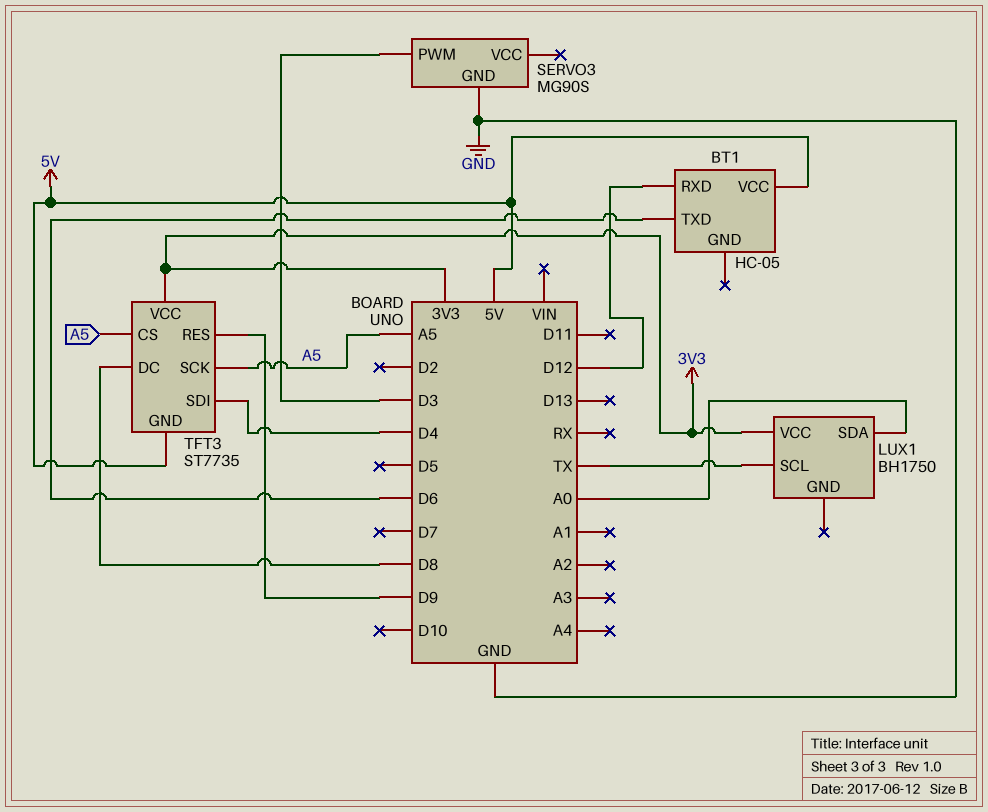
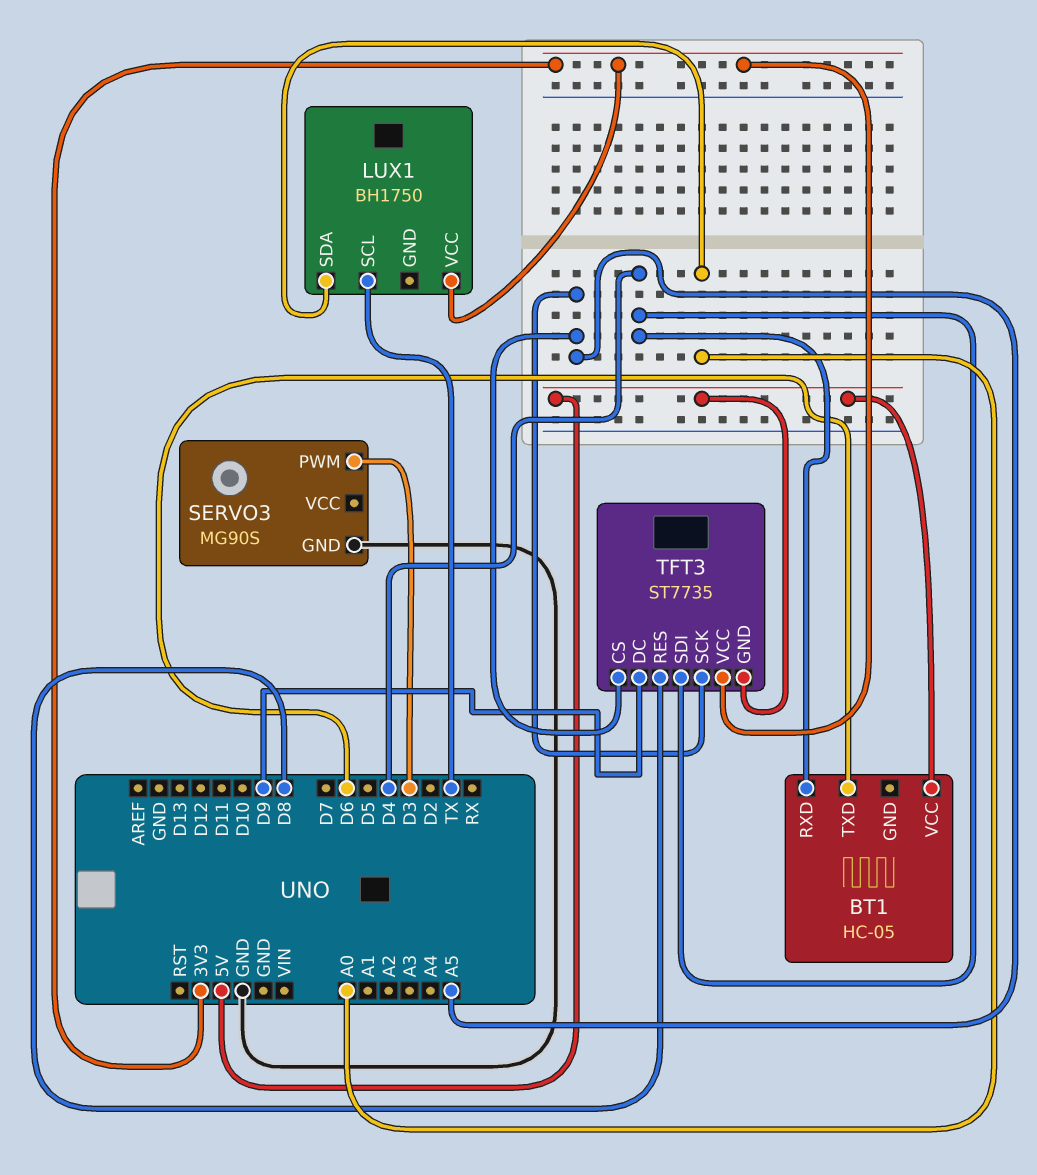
BT1 pin RXD: D12 -> D4
TFT3 pin DC: D8 -> D9
TFT3 pin RES: D9 -> D8

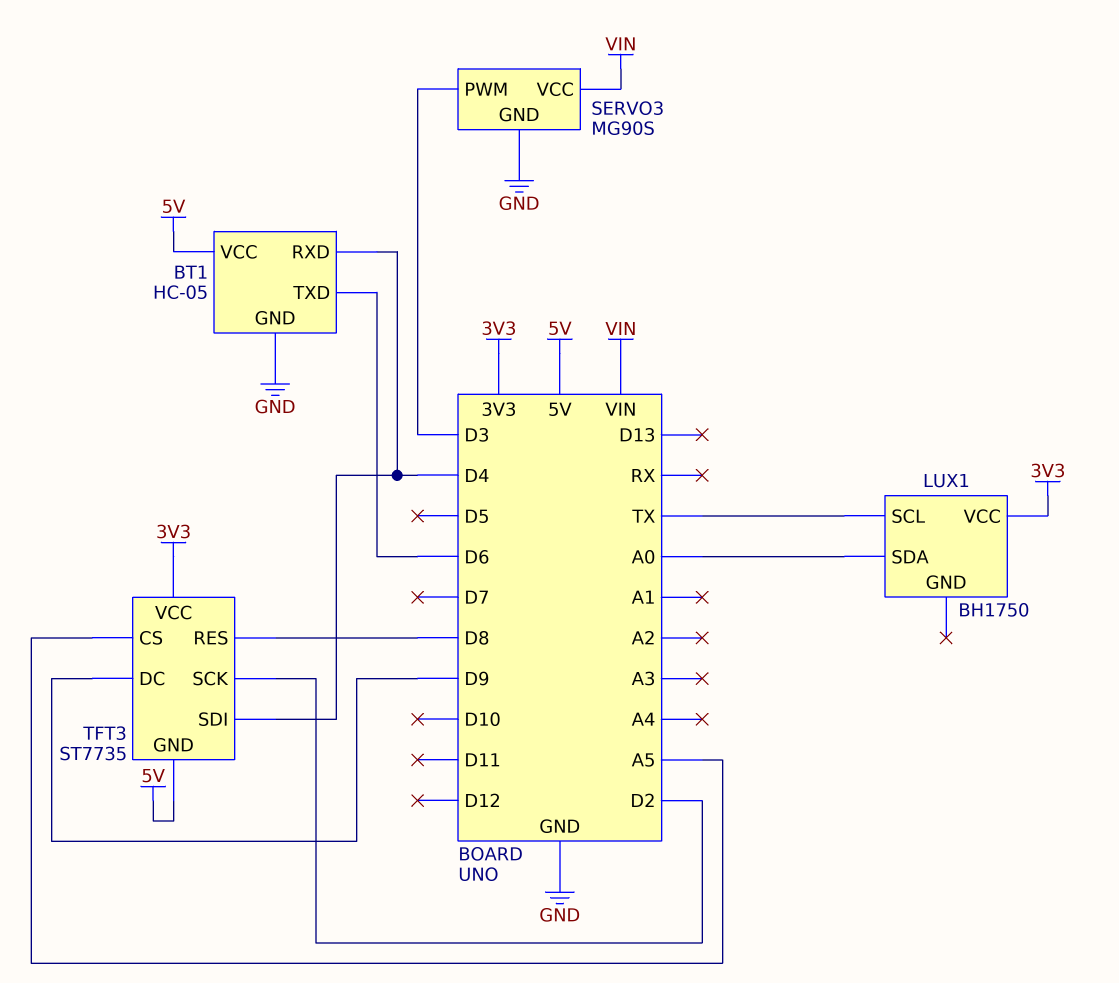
BT1 pin GND: none -> GND
SERVO3 pin VCC: none -> VIN
TFT3 pin SCK: A5 -> D2

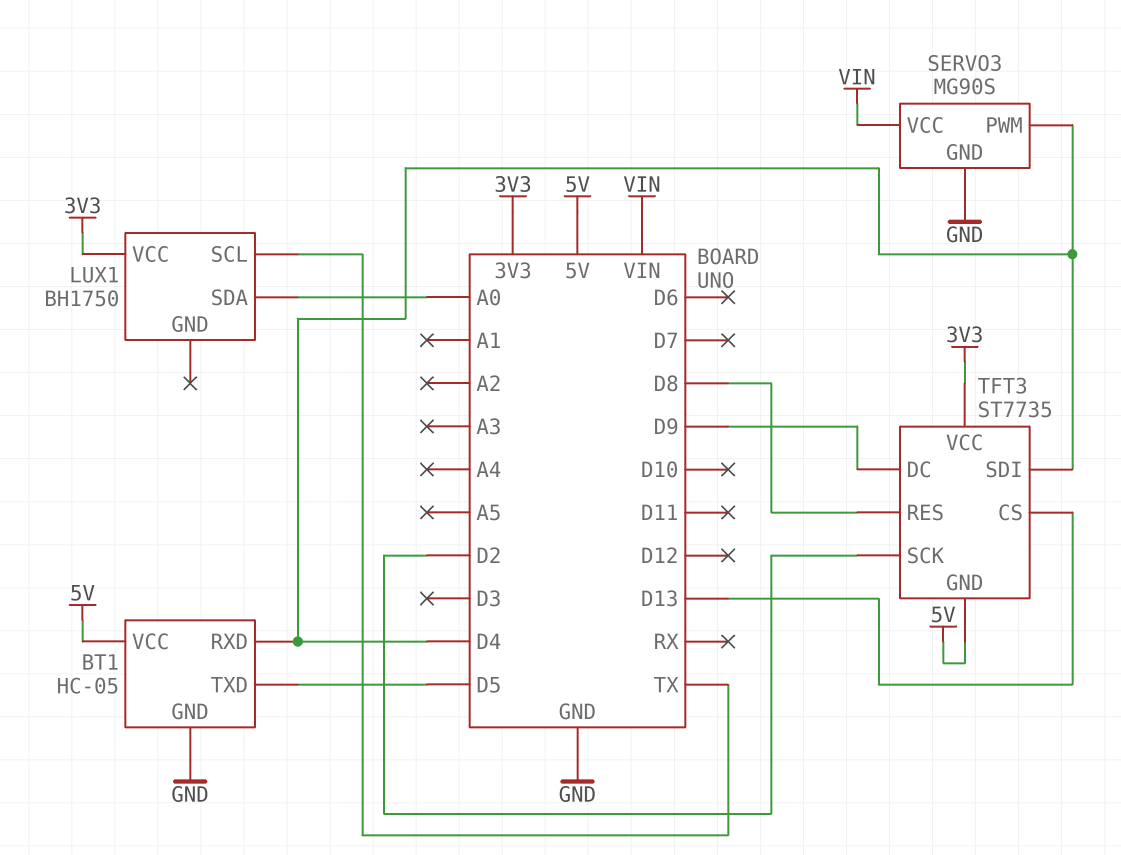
BT1 pin TXD: D6 -> D5
SERVO3 pin PWM: D3 -> D4
TFT3 pin CS: A5 -> D13

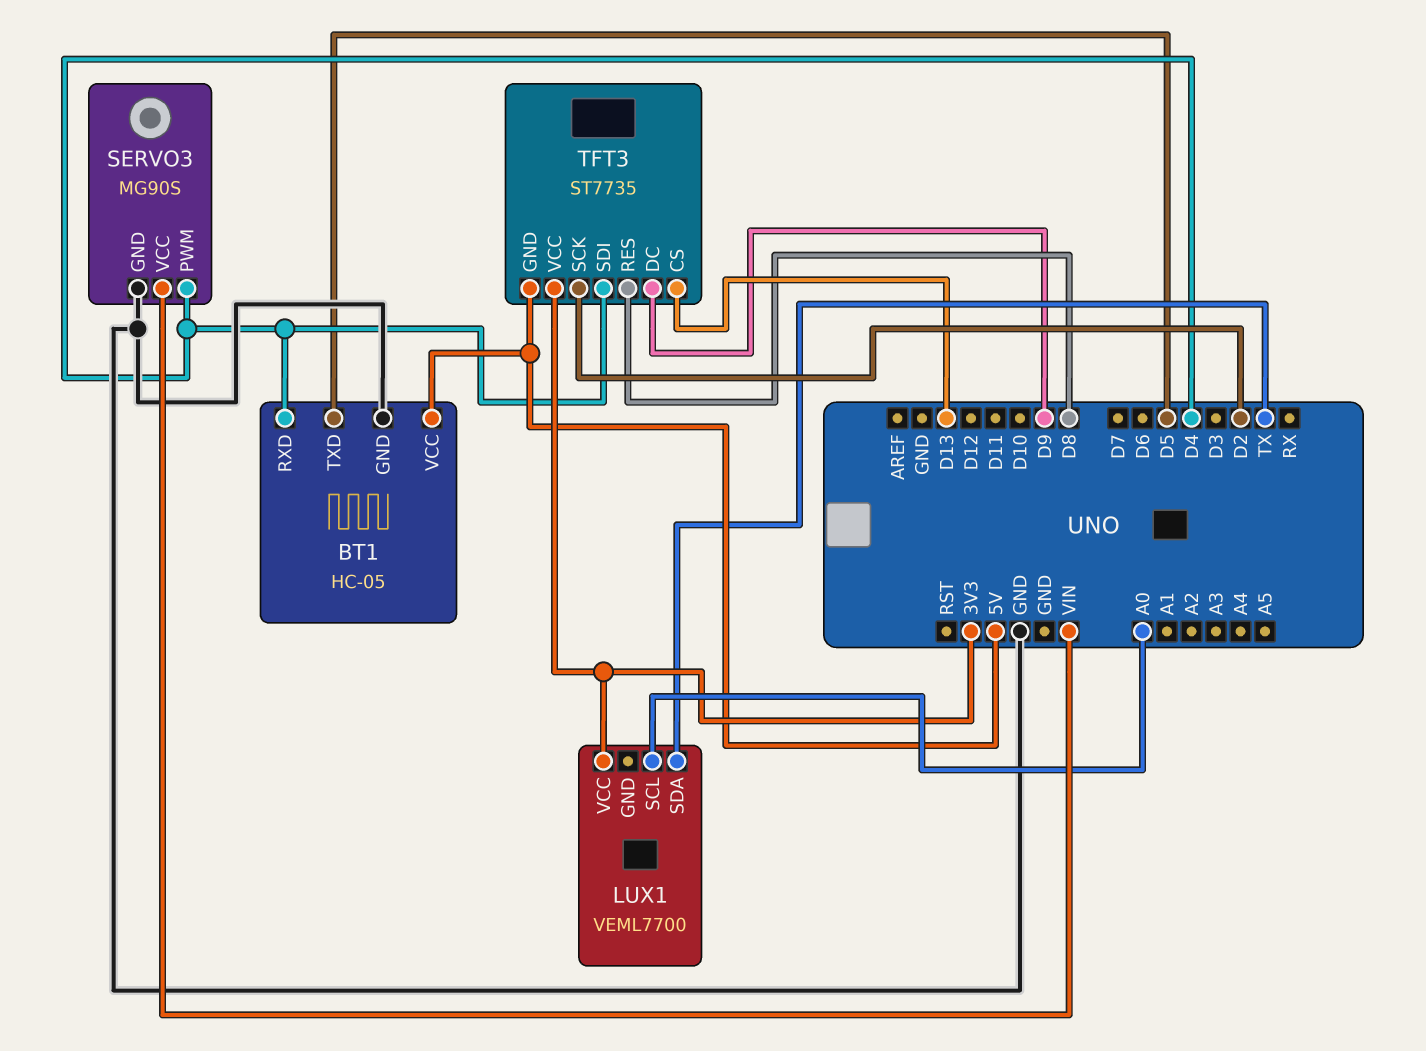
LUX1: BH1750 -> VEML7700
LUX1 pin SCL: TX -> A0
LUX1 pin SDA: A0 -> TX

